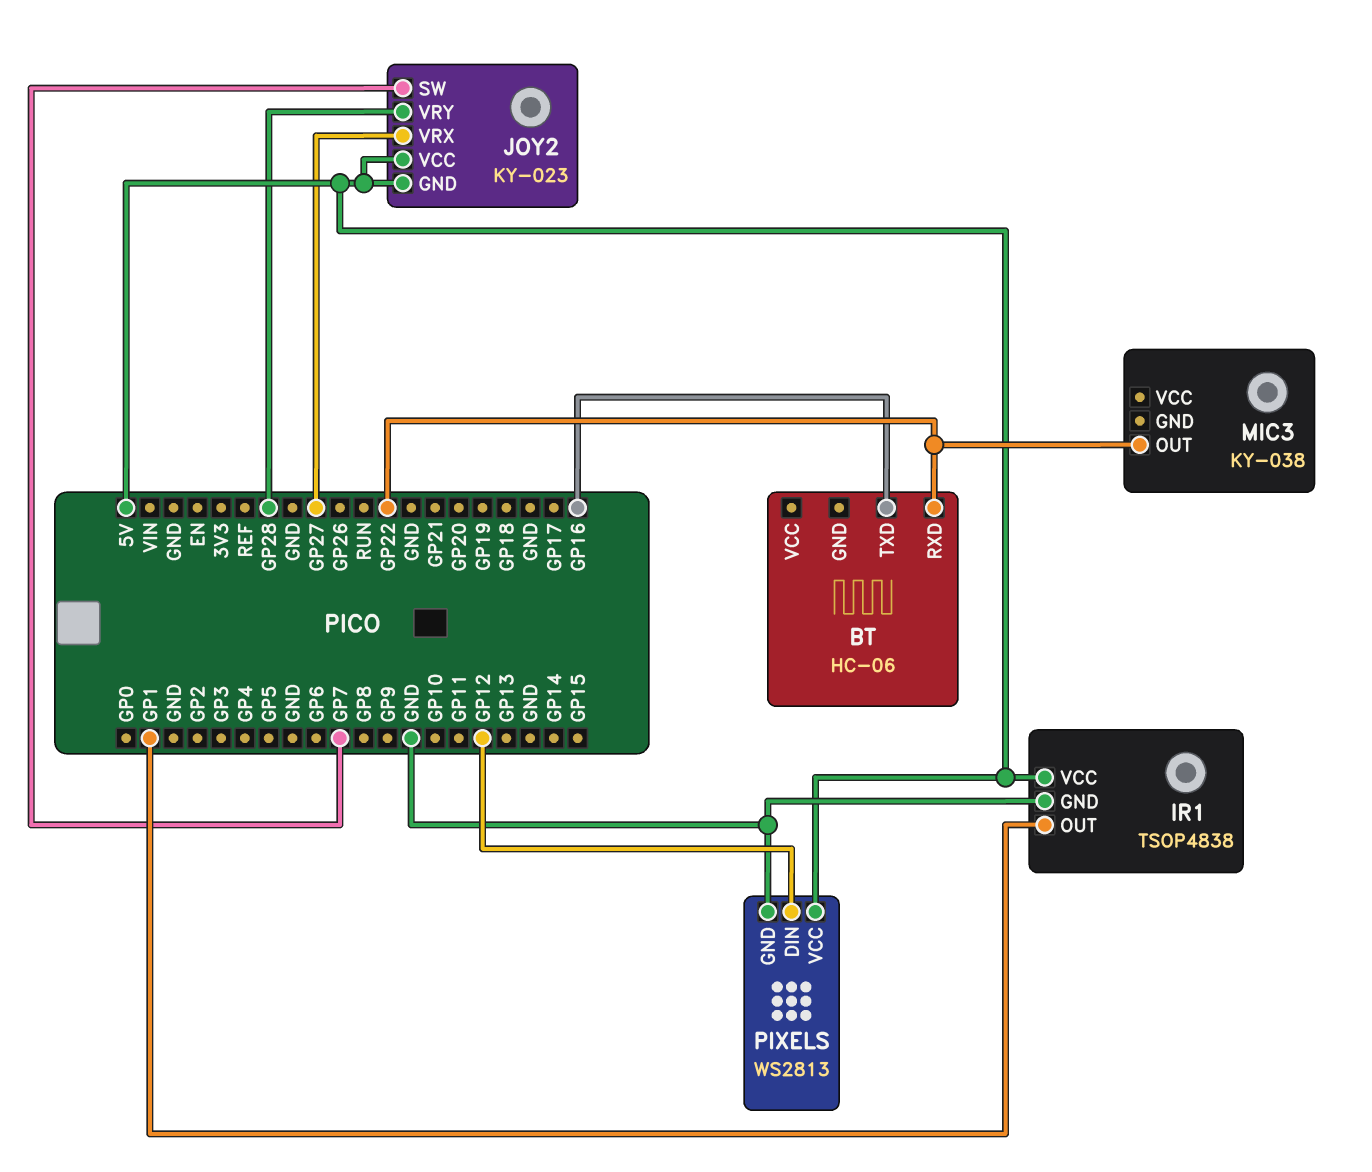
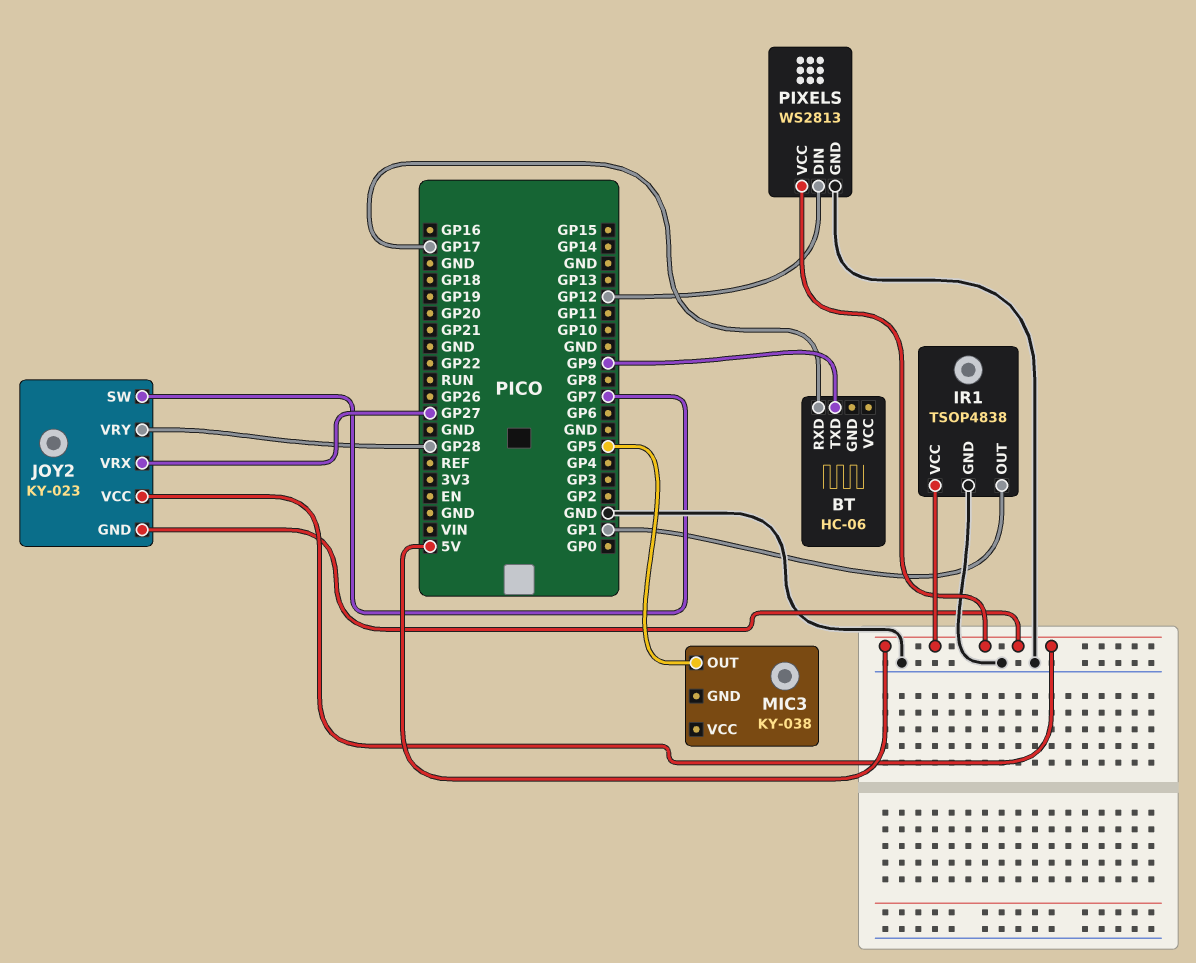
BT pin RXD: GP22 -> GP17
BT pin TXD: GP16 -> GP9
MIC3 pin OUT: GP22 -> GP5

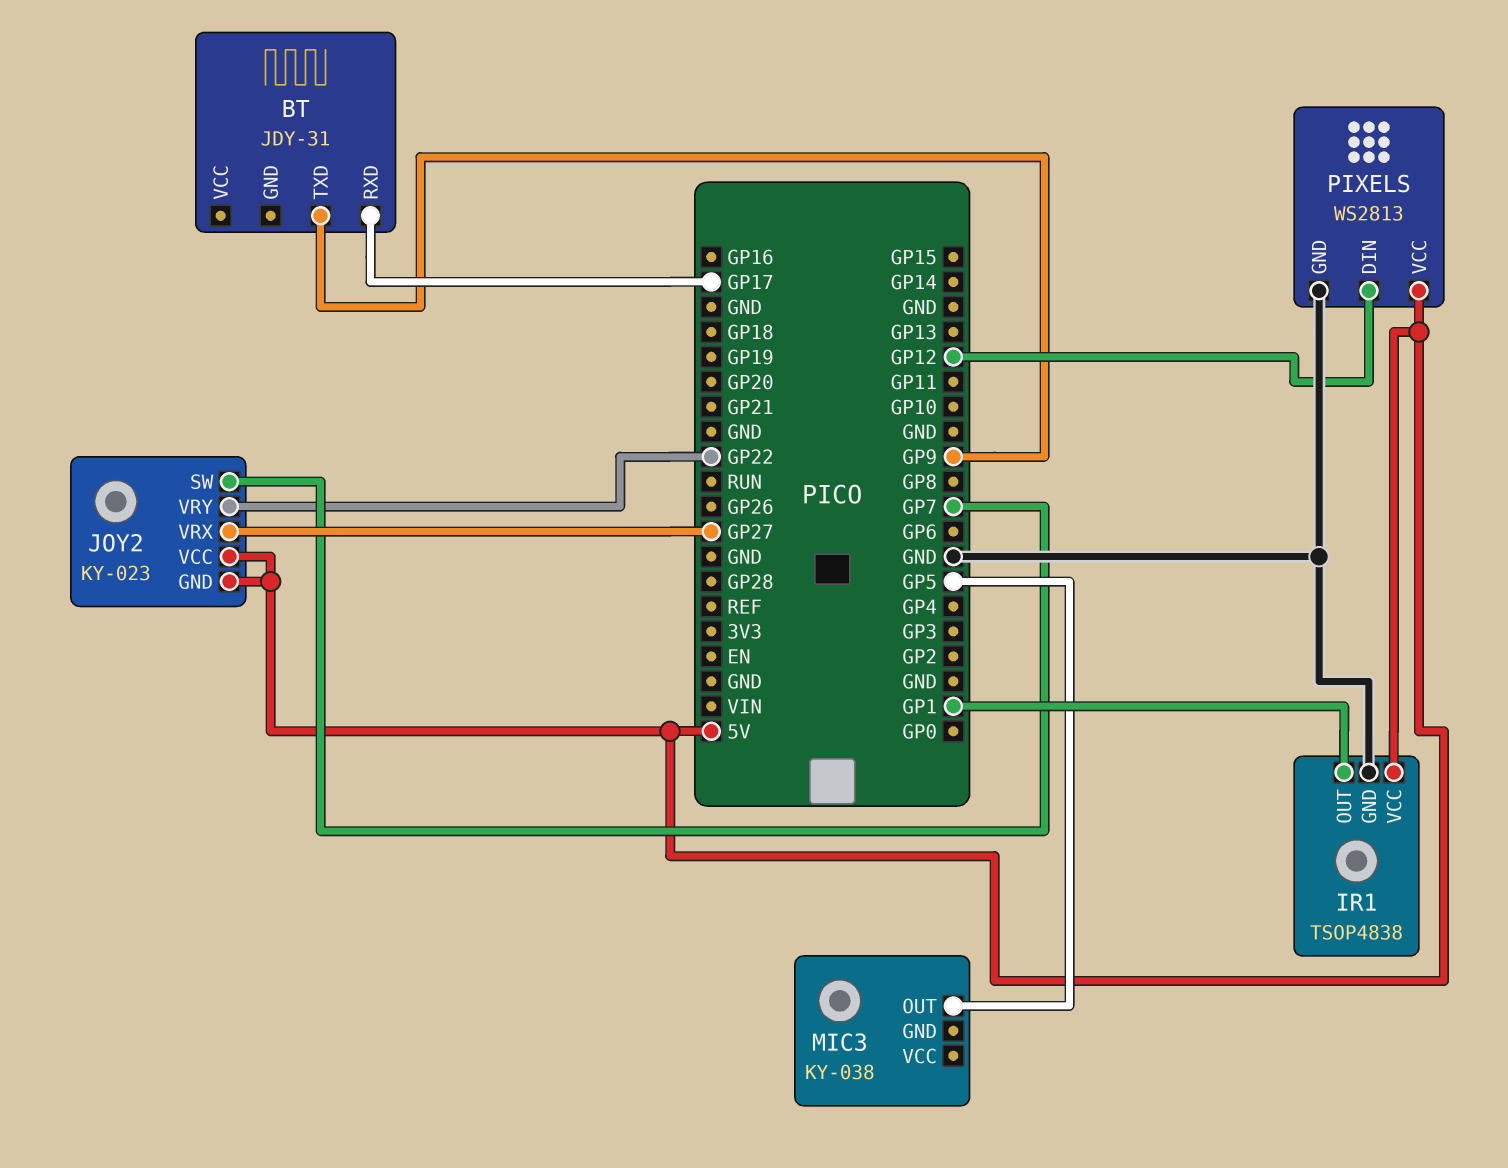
BT: HC-06 -> JDY-31
JOY2 pin VRY: GP28 -> GP22

